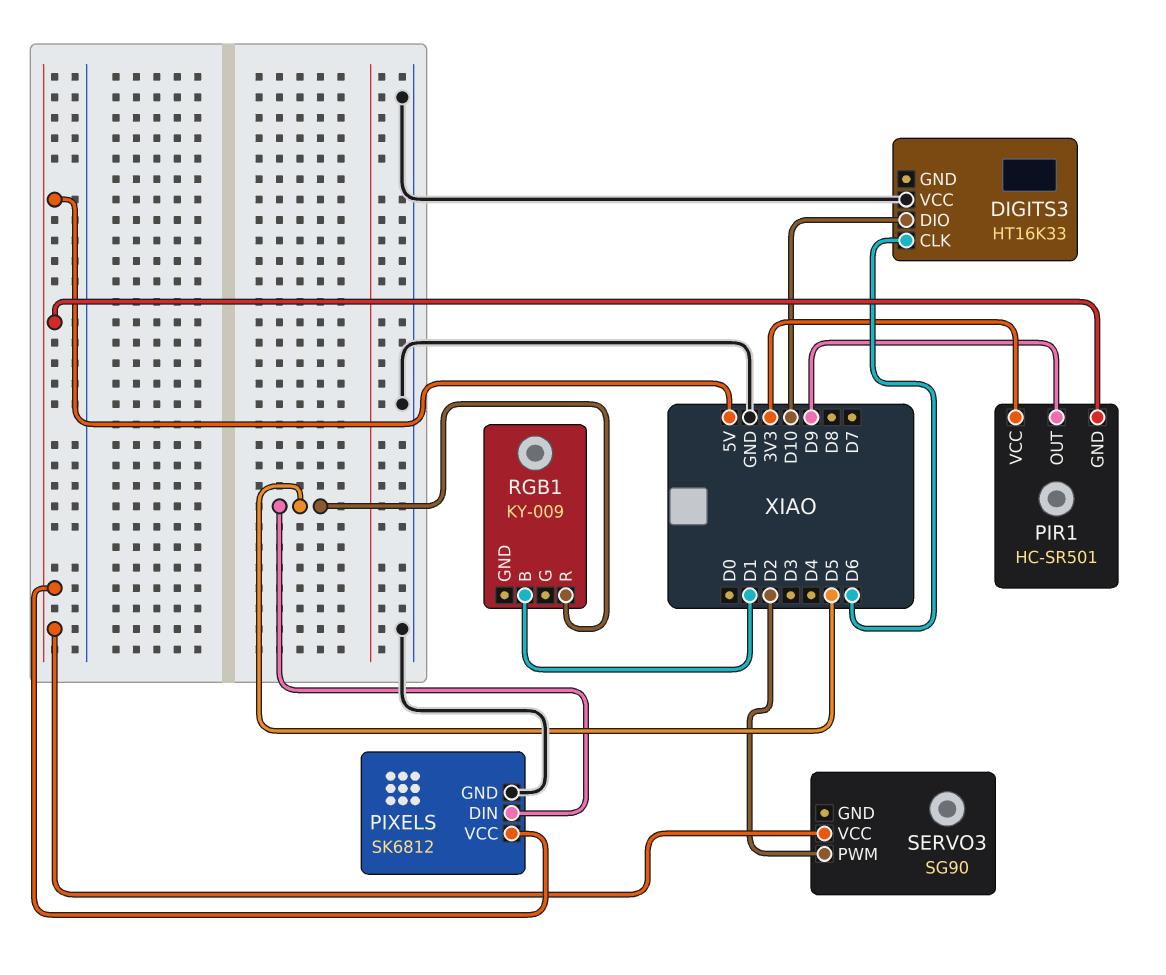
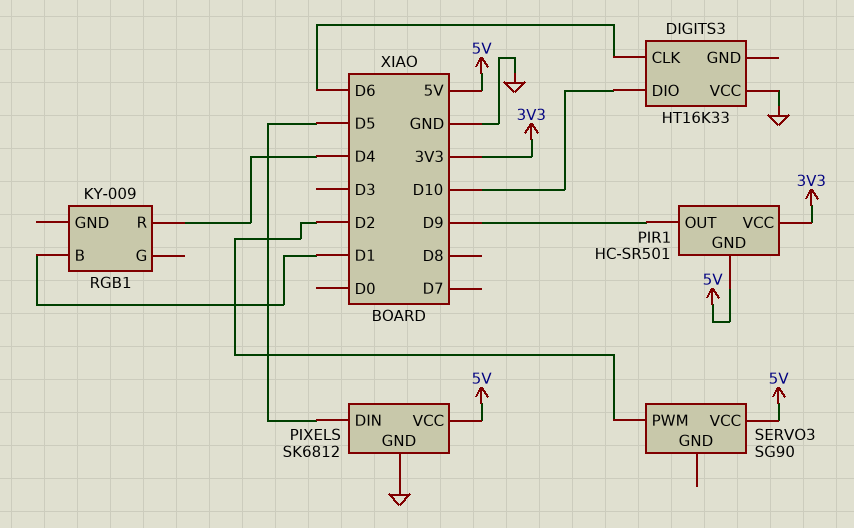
RGB1 pin R: D5 -> D4

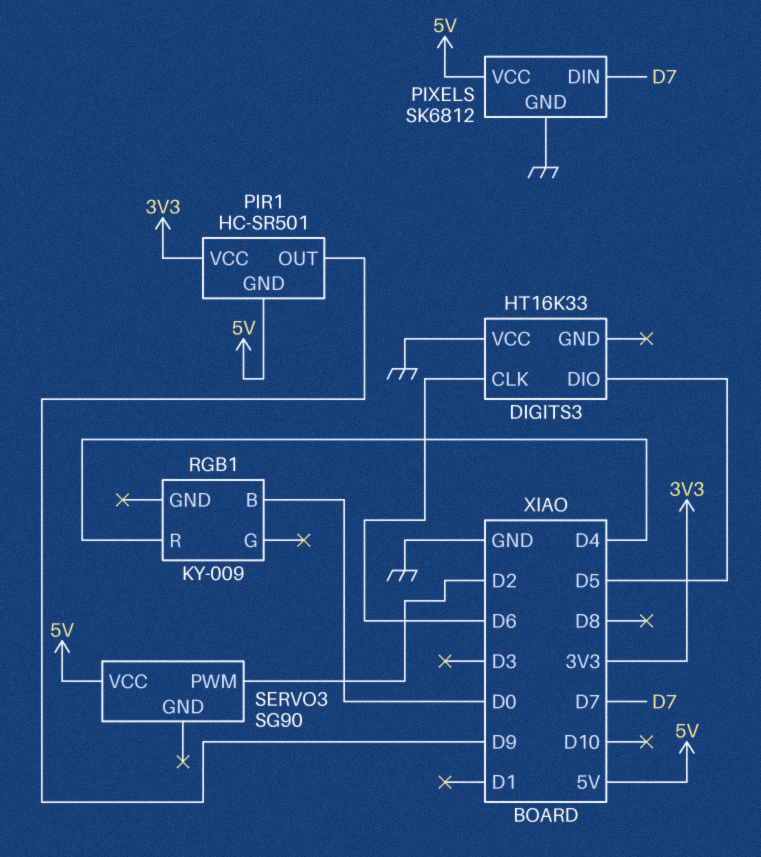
DIGITS3 pin DIO: D10 -> D5
PIXELS pin DIN: D5 -> D7
RGB1 pin B: D1 -> D0

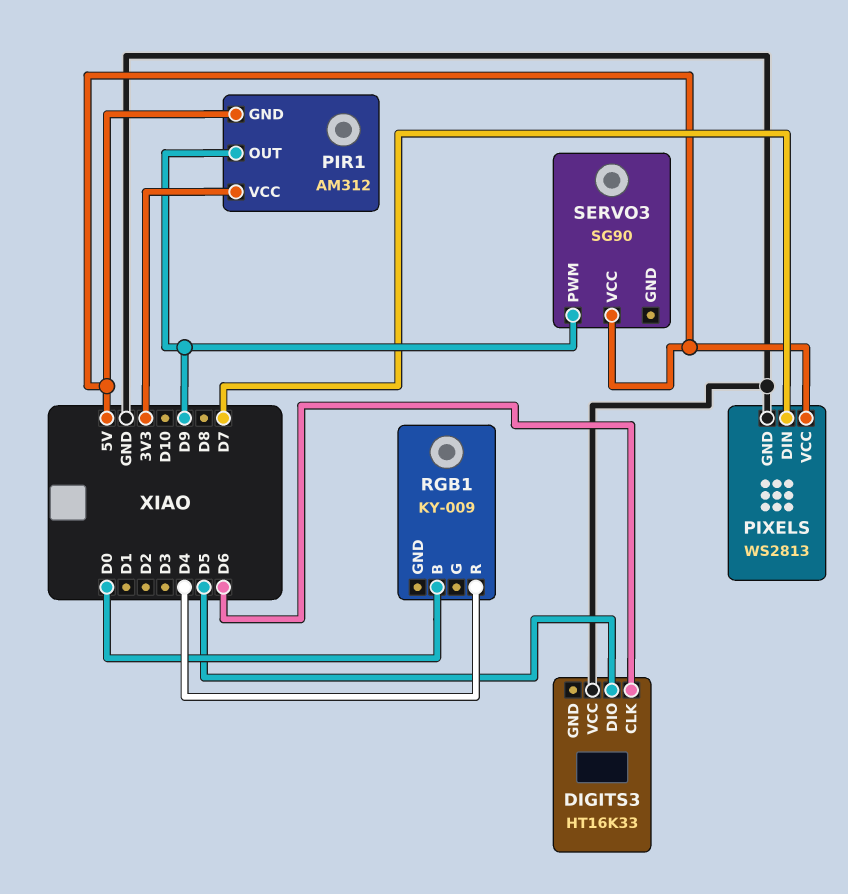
PIR1: HC-SR501 -> AM312
PIXELS: SK6812 -> WS2813
SERVO3 pin PWM: D2 -> D9

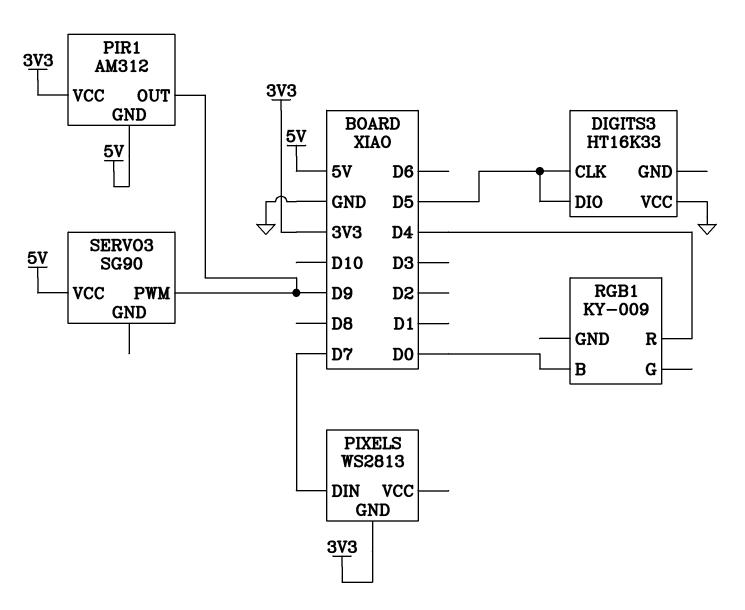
DIGITS3 pin CLK: D6 -> D5
PIXELS pin GND: GND -> 3V3
PIXELS pin VCC: 5V -> none

